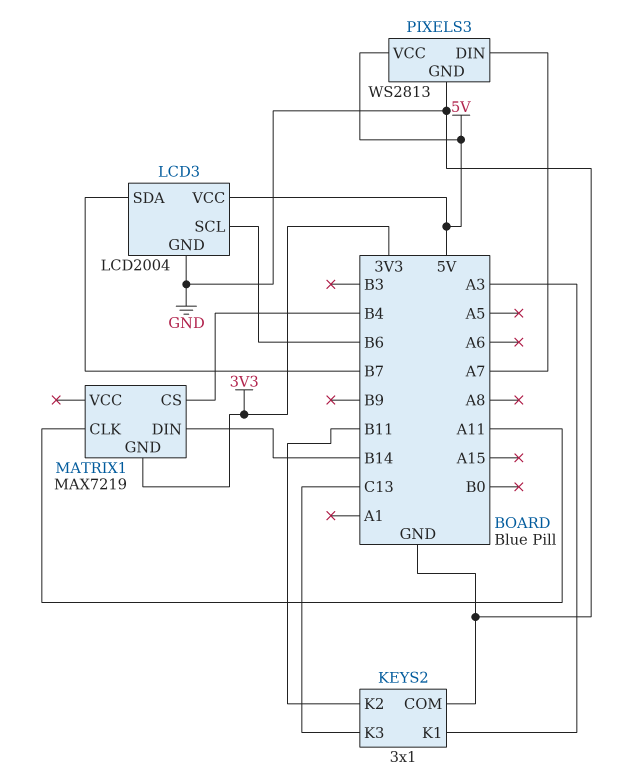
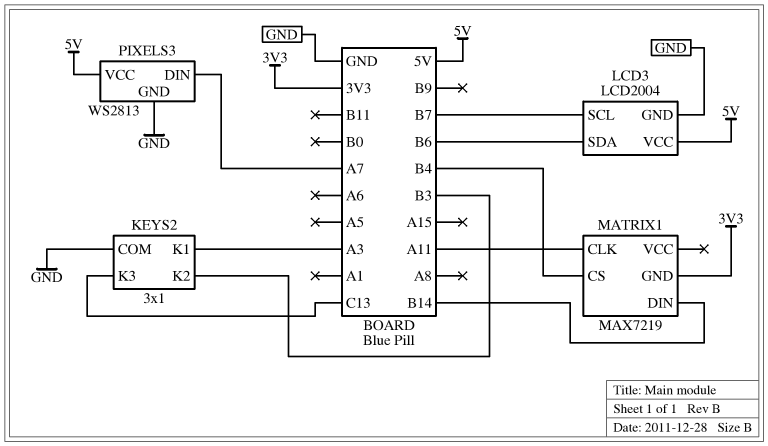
KEYS2 pin K2: B11 -> B3
LCD3 pin SCL: B6 -> B7
LCD3 pin SDA: B7 -> B6

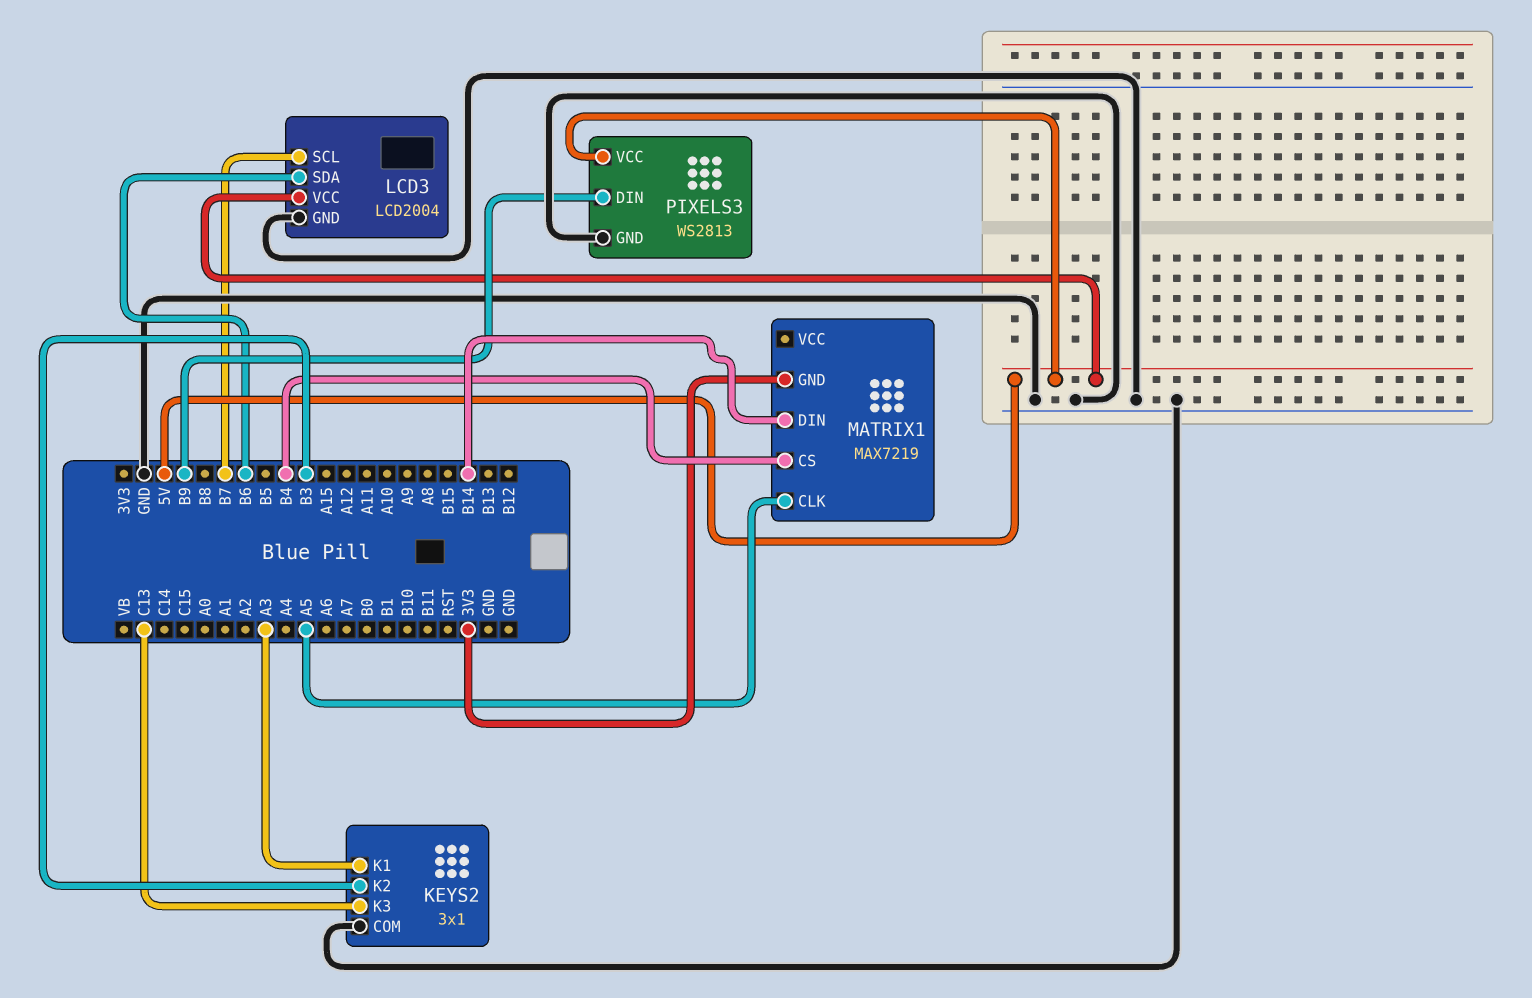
MATRIX1 pin CLK: A11 -> A5
PIXELS3 pin DIN: A7 -> B9

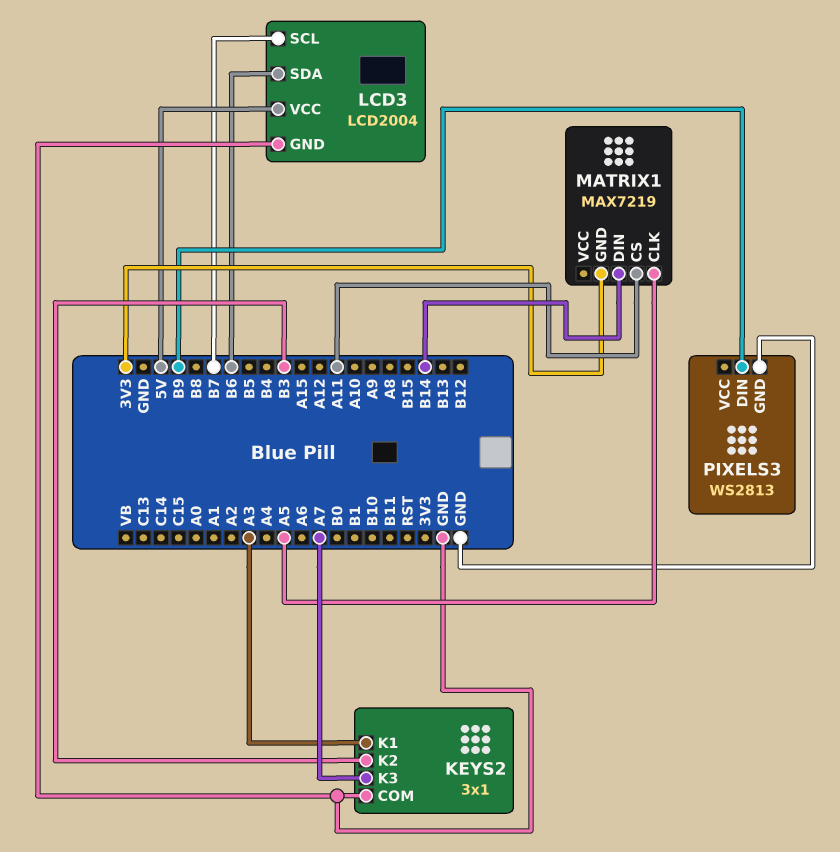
KEYS2 pin K3: C13 -> A7
MATRIX1 pin CS: B4 -> A11
PIXELS3 pin VCC: 5V -> none

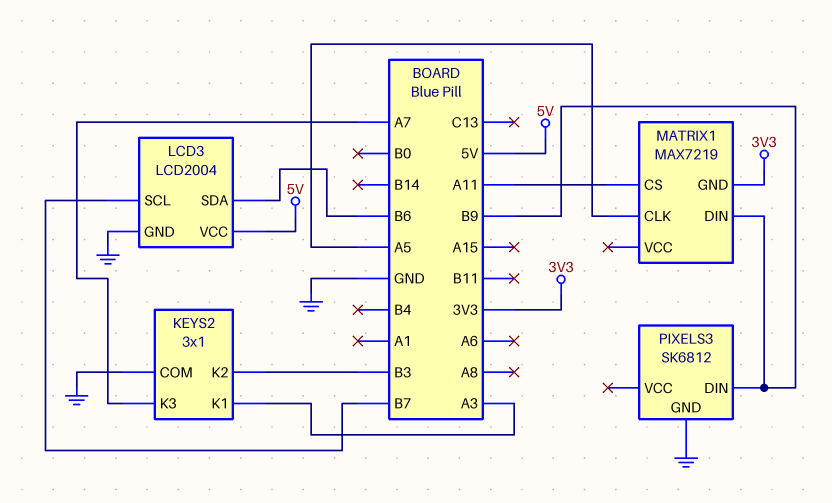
MATRIX1 pin DIN: B14 -> B9
PIXELS3: WS2813 -> SK6812

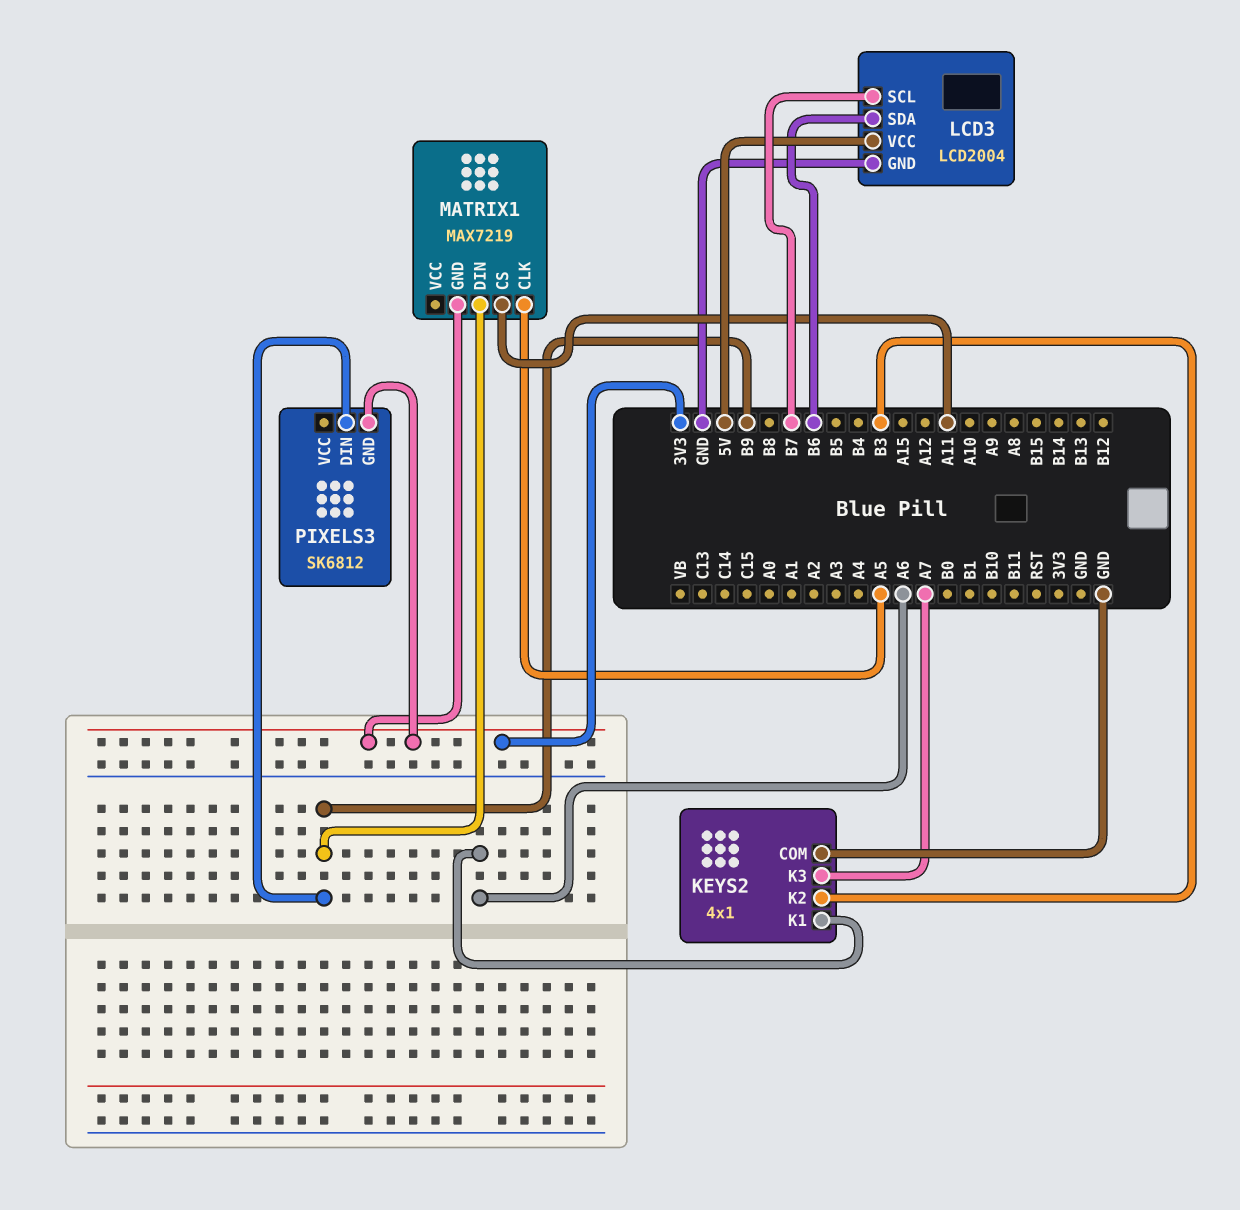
KEYS2: 3x1 -> 4x1
KEYS2 pin K1: A3 -> A6
PIXELS3 pin GND: GND -> 3V3

